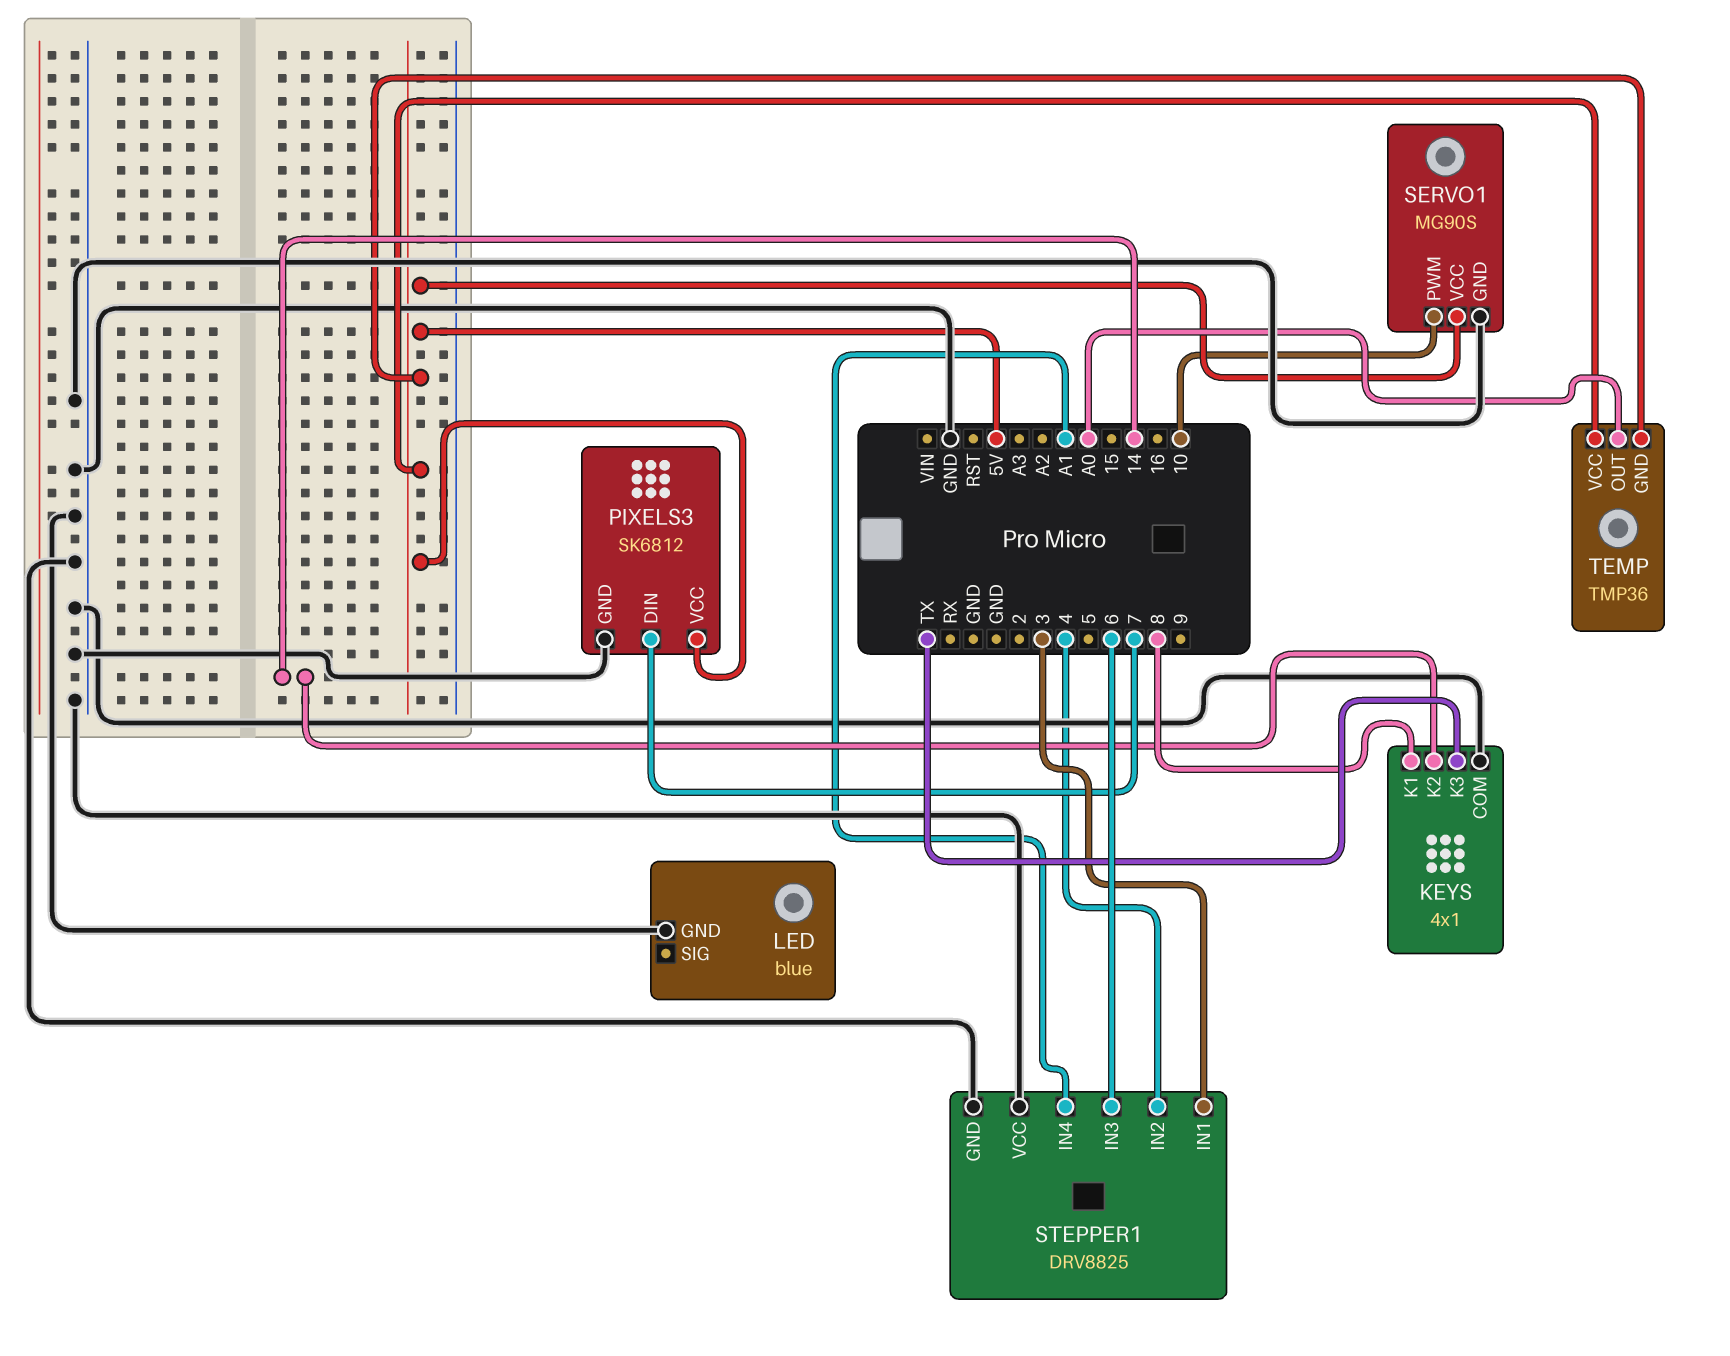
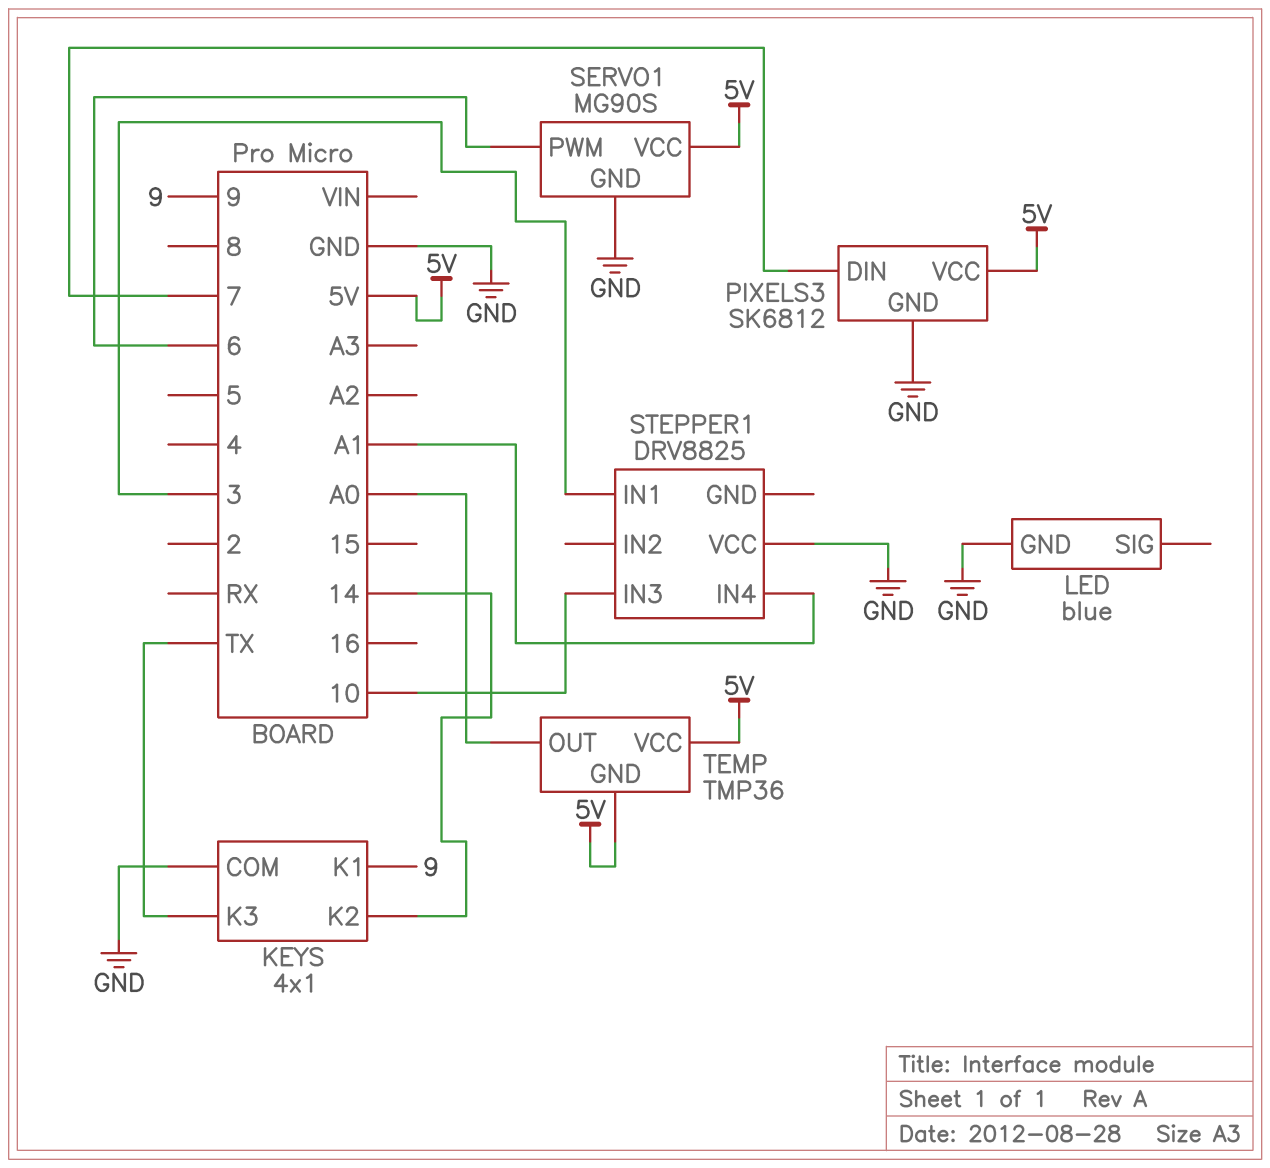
KEYS pin K1: 8 -> 9
SERVO1 pin PWM: 10 -> 6
STEPPER1 pin GND: GND -> none
STEPPER1 pin IN2: 4 -> none
STEPPER1 pin IN3: 6 -> 10

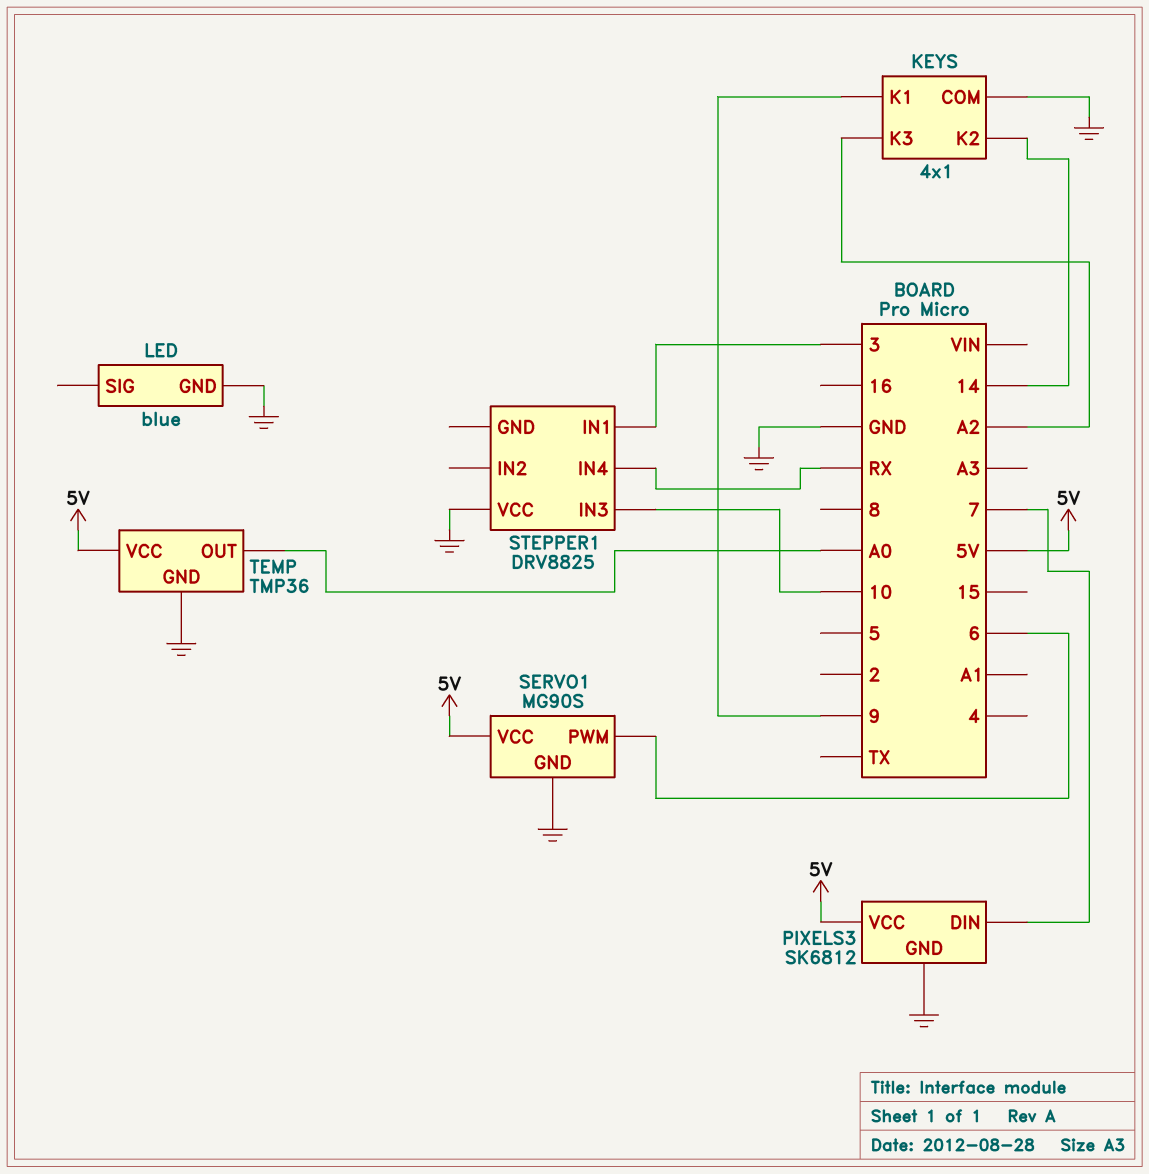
KEYS pin K3: TX -> A2
STEPPER1 pin IN4: A1 -> RX
TEMP pin GND: 5V -> GND

